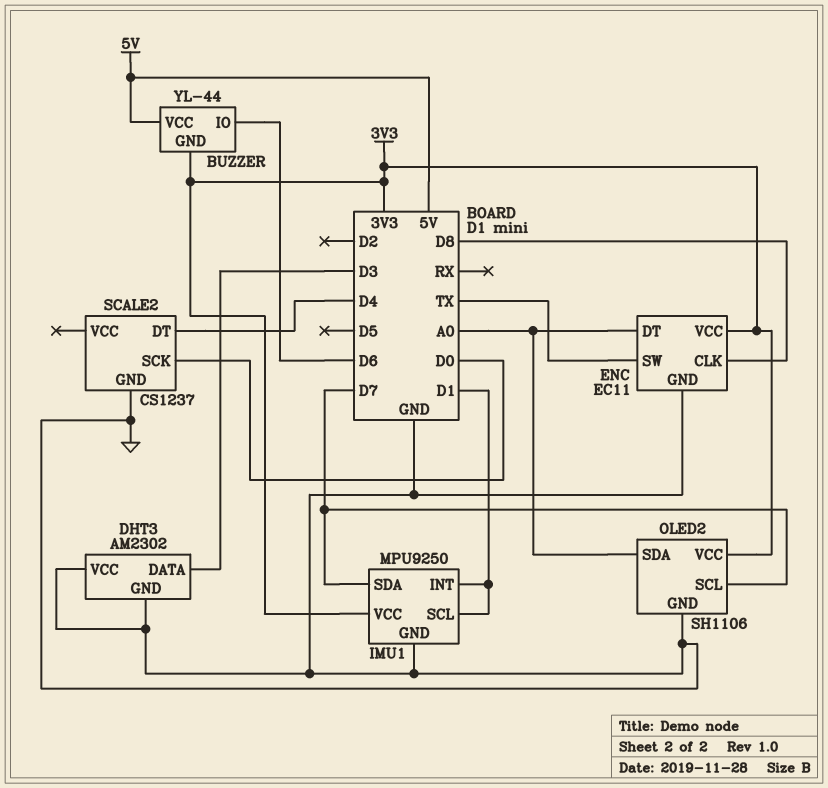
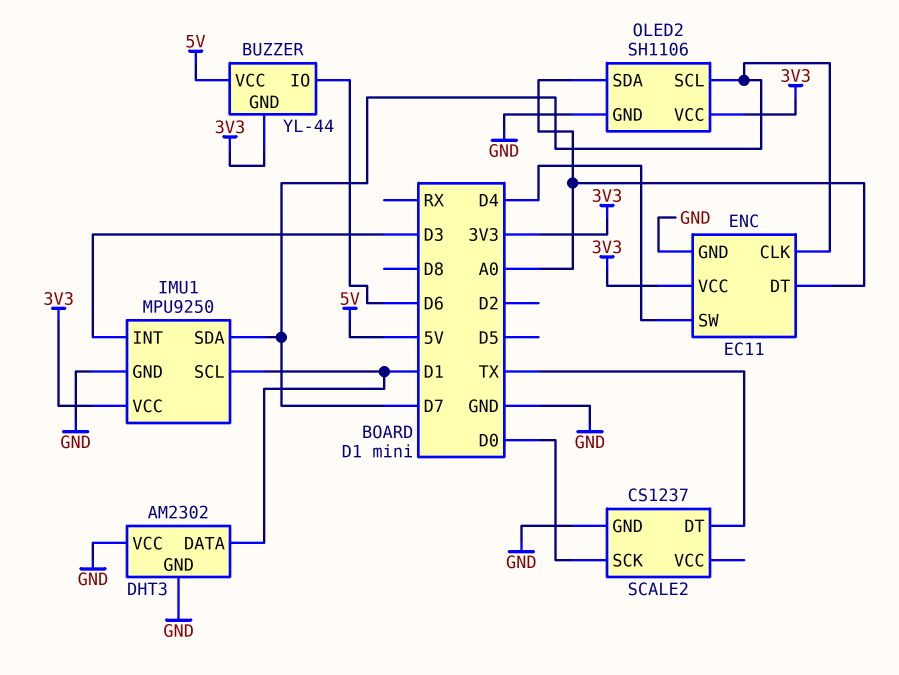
DHT3 pin DATA: D3 -> D1
ENC pin CLK: D8 -> D7
ENC pin SW: TX -> D4
IMU1 pin INT: D1 -> D3
SCALE2 pin DT: D4 -> TX

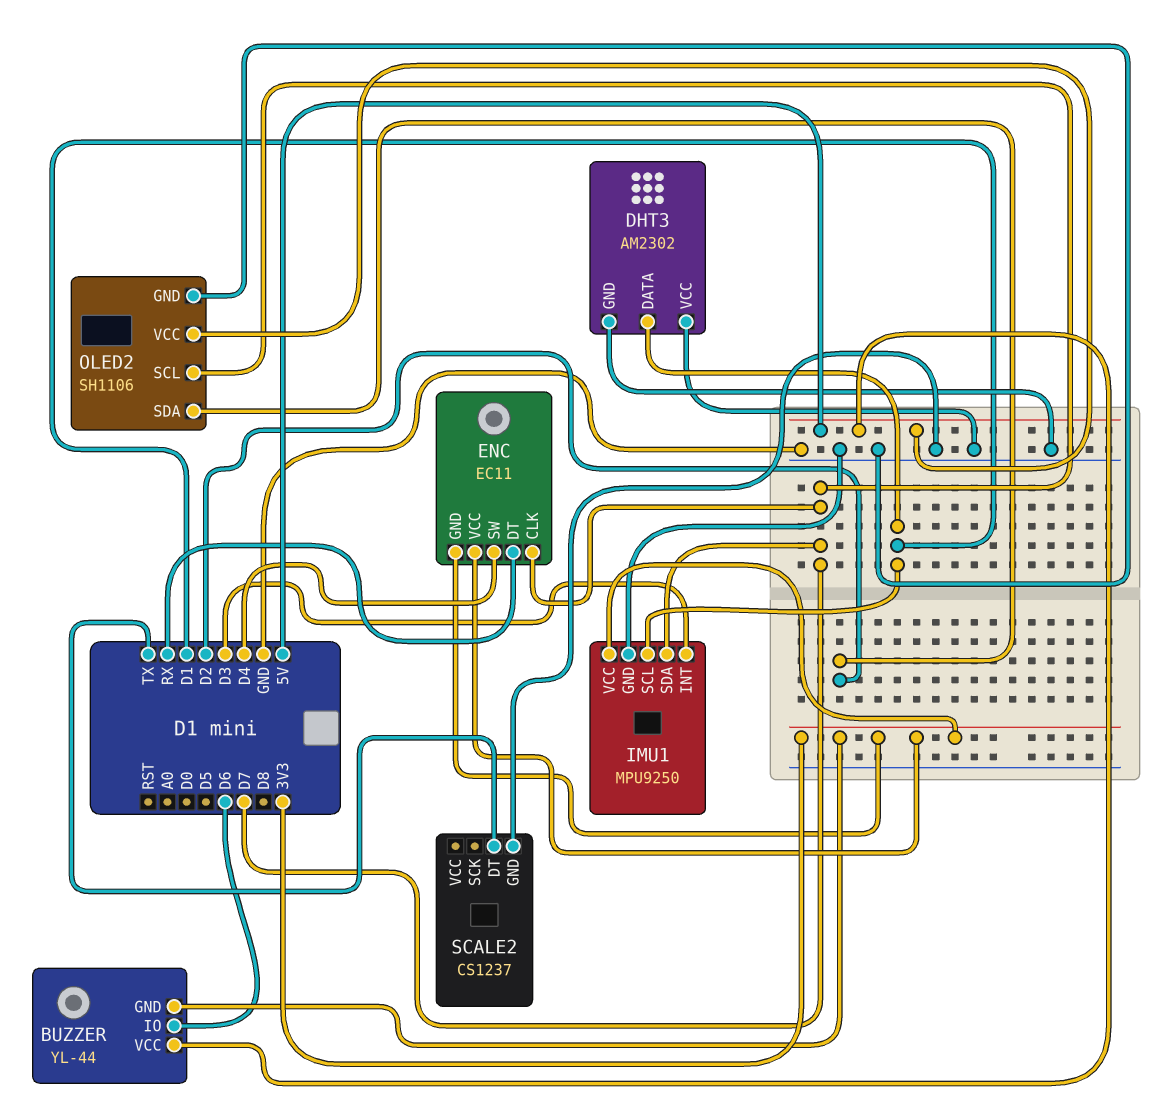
ENC pin DT: A0 -> RX
ENC pin GND: GND -> 3V3
OLED2 pin SDA: A0 -> D2
OLED2 pin VCC: 3V3 -> 5V
SCALE2 pin SCK: D0 -> none

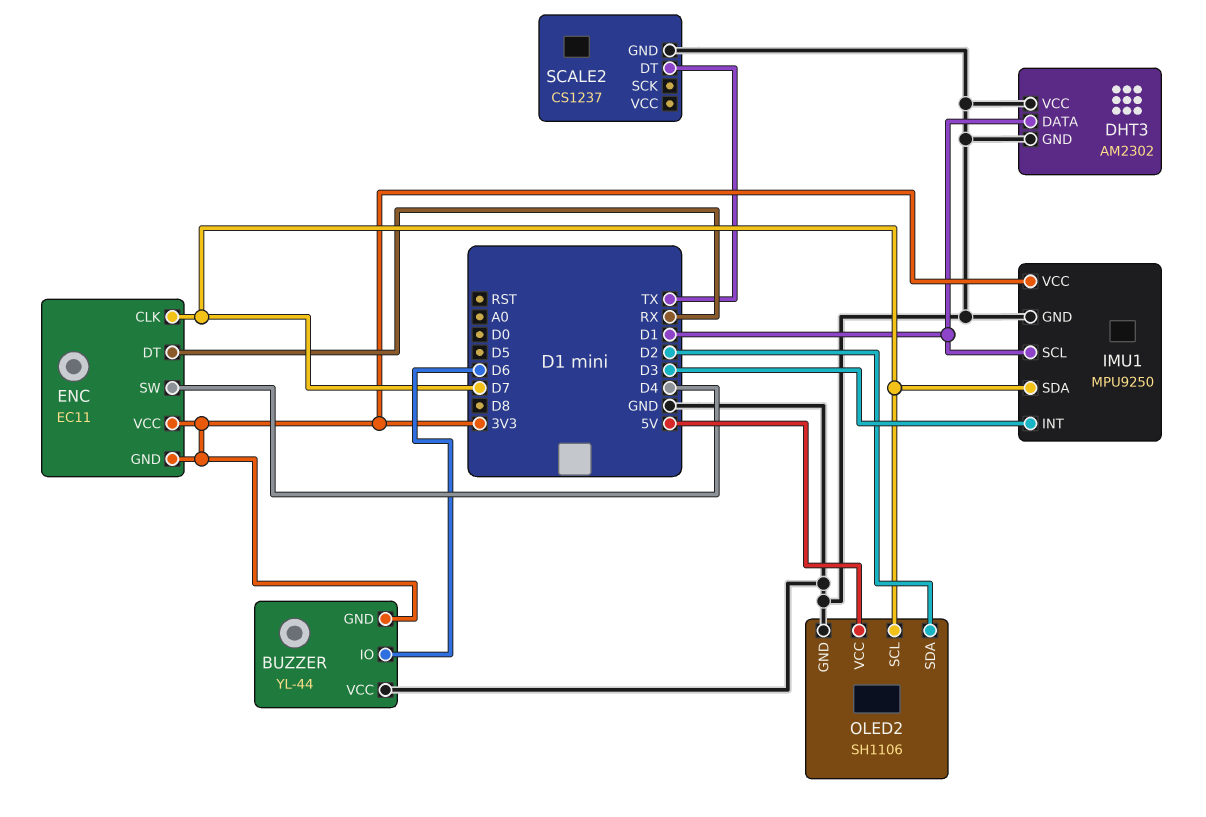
BUZZER pin VCC: 5V -> GND

